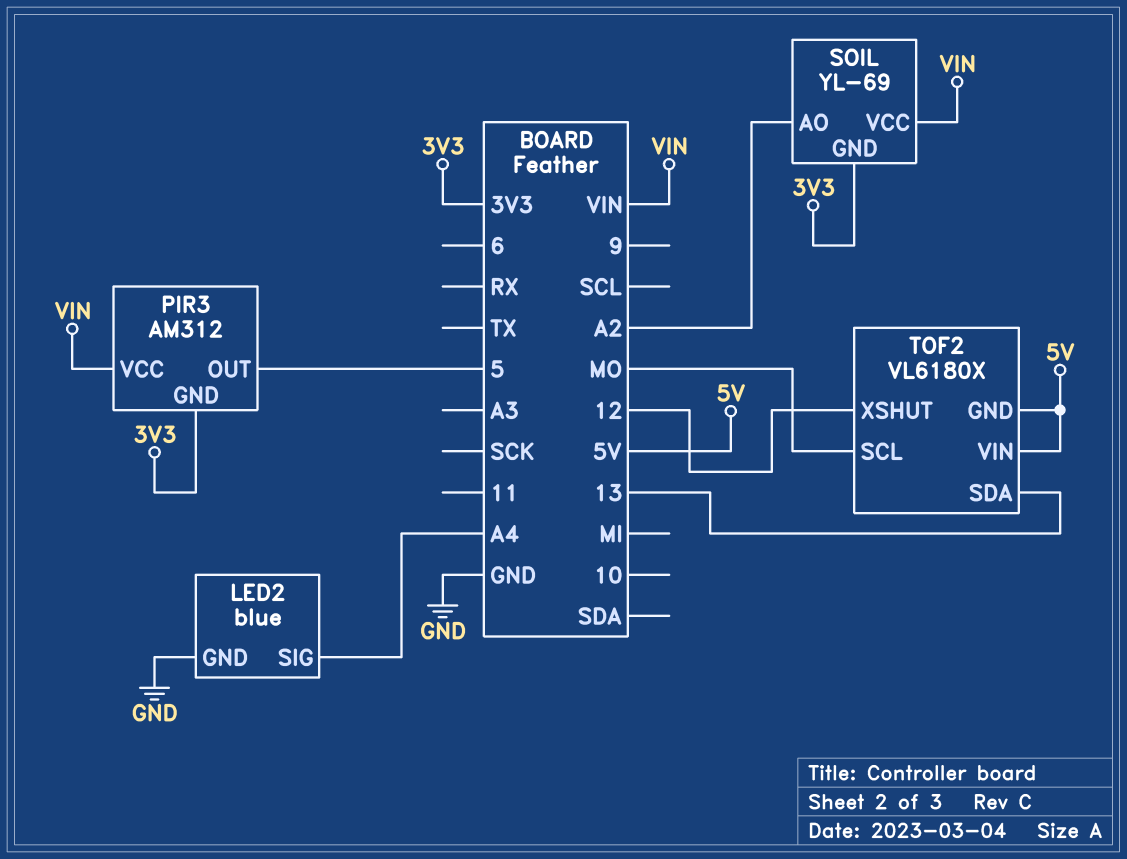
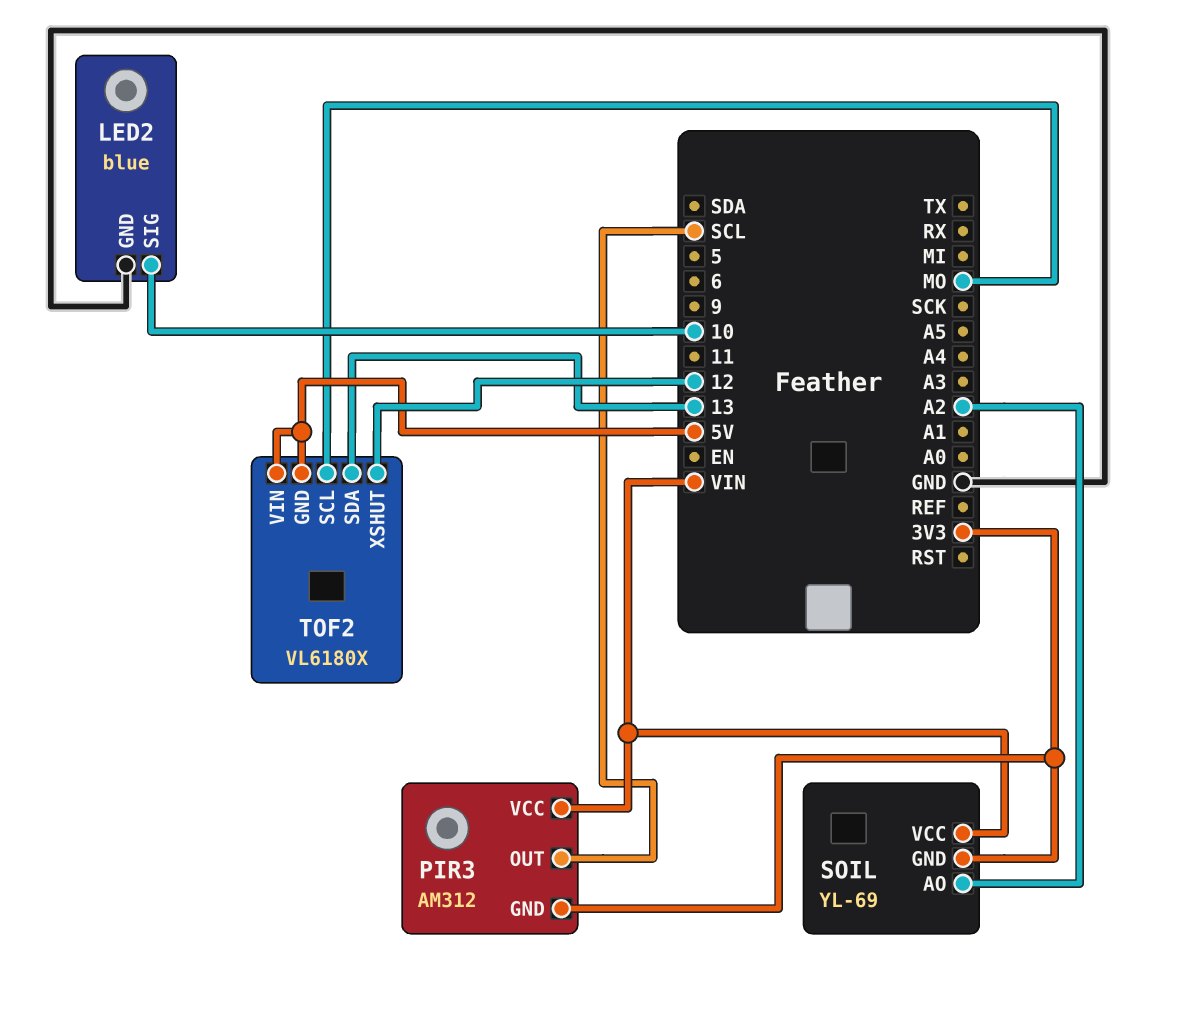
LED2 pin SIG: A4 -> 10
PIR3 pin OUT: 5 -> SCL

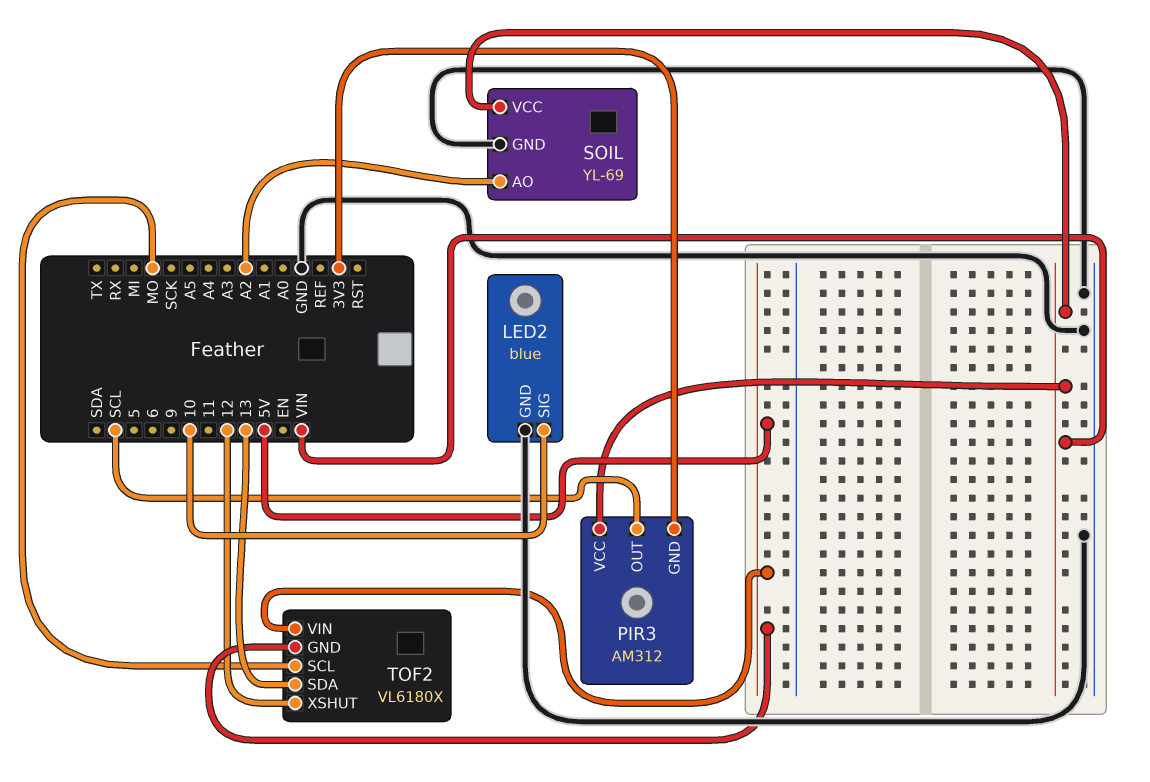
SOIL pin GND: 3V3 -> GND

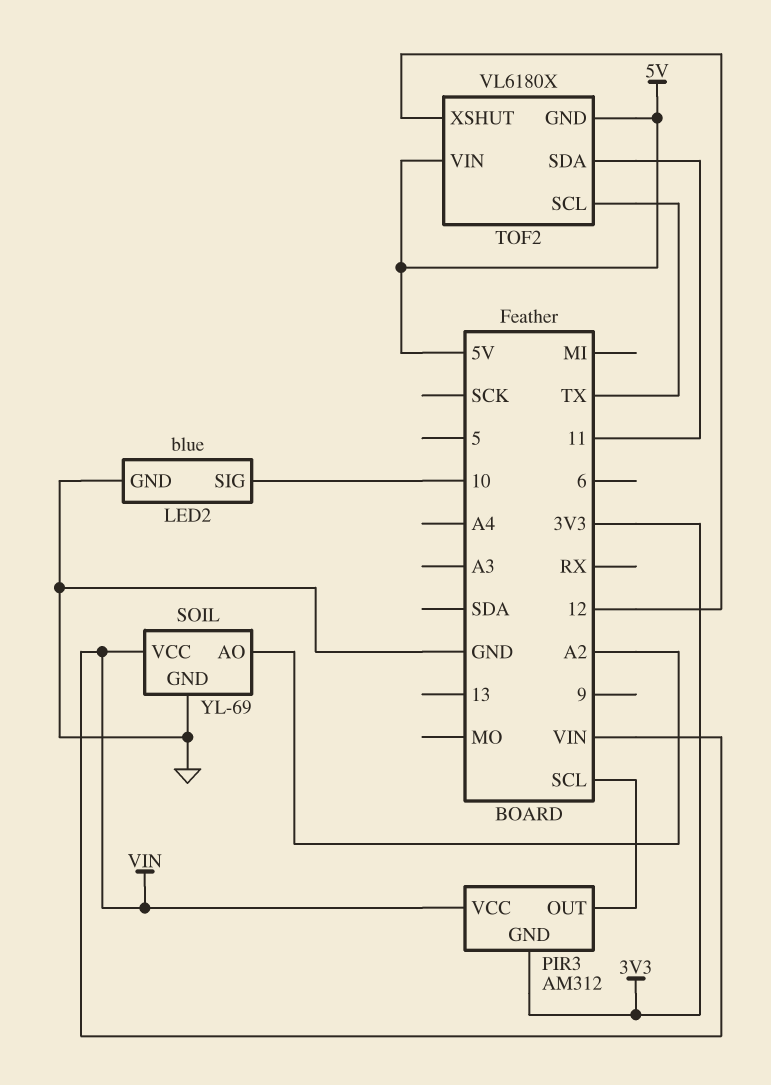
TOF2 pin SCL: MO -> TX
TOF2 pin SDA: 13 -> 11

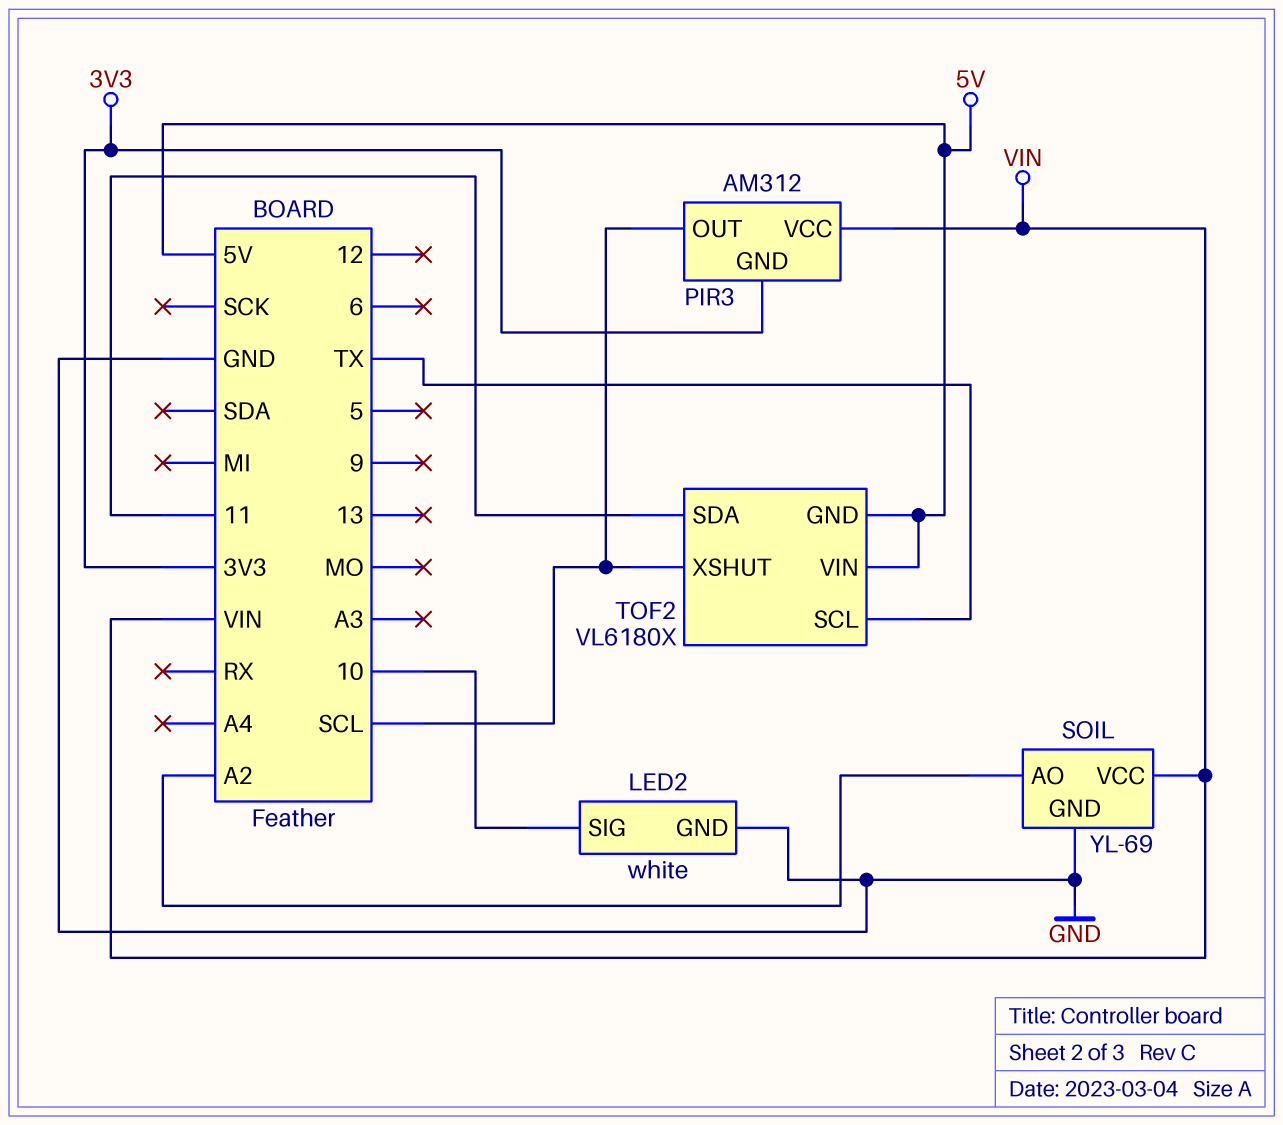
LED2: blue -> white
TOF2 pin XSHUT: 12 -> SCL

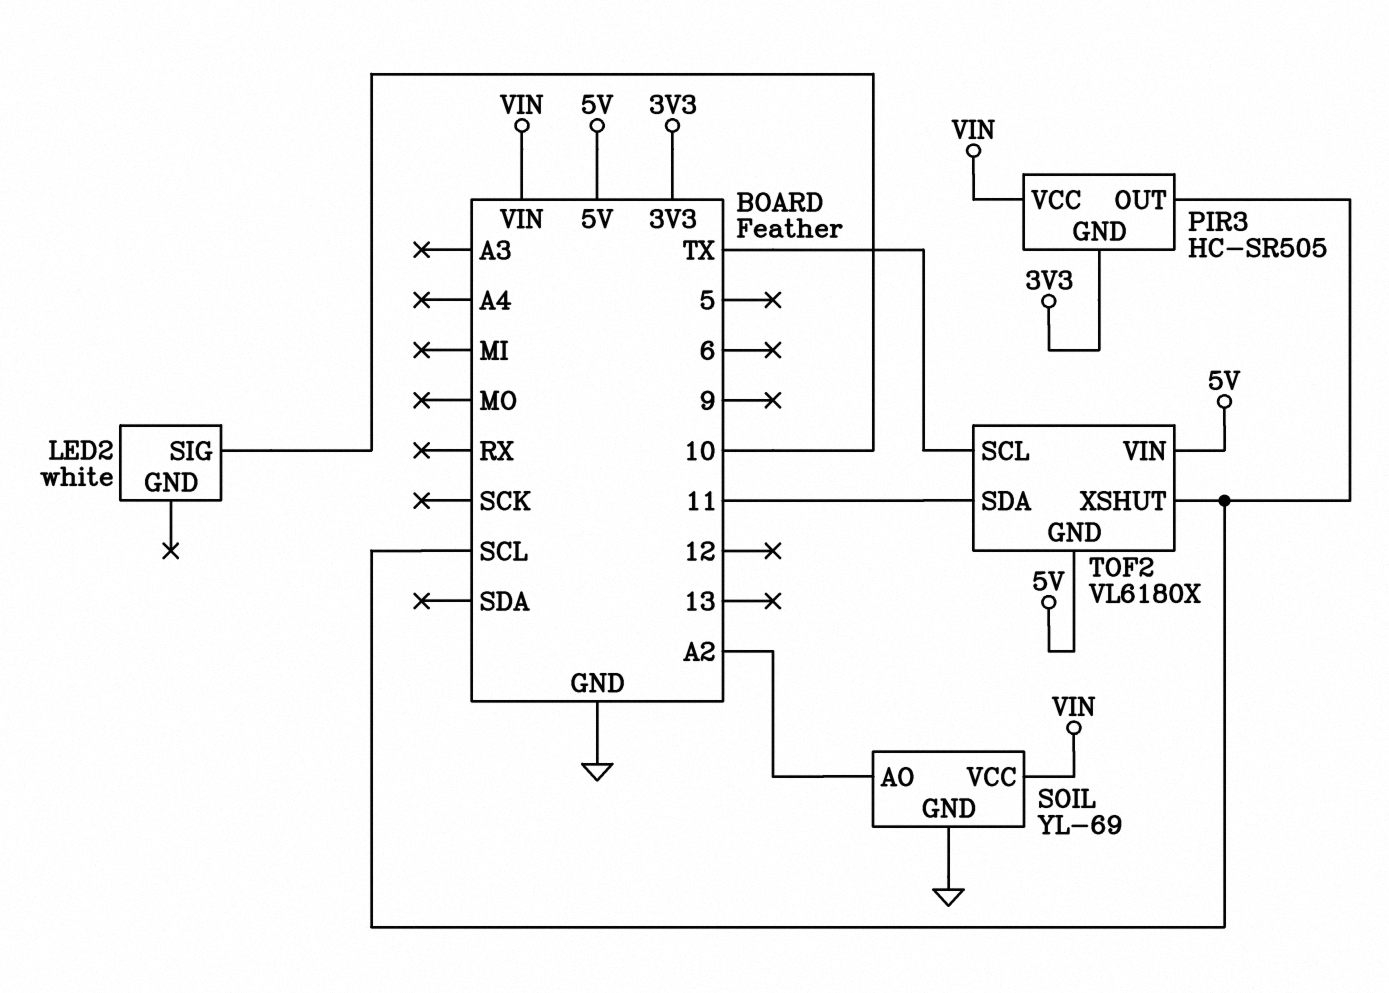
LED2 pin GND: GND -> none
PIR3: AM312 -> HC-SR505

